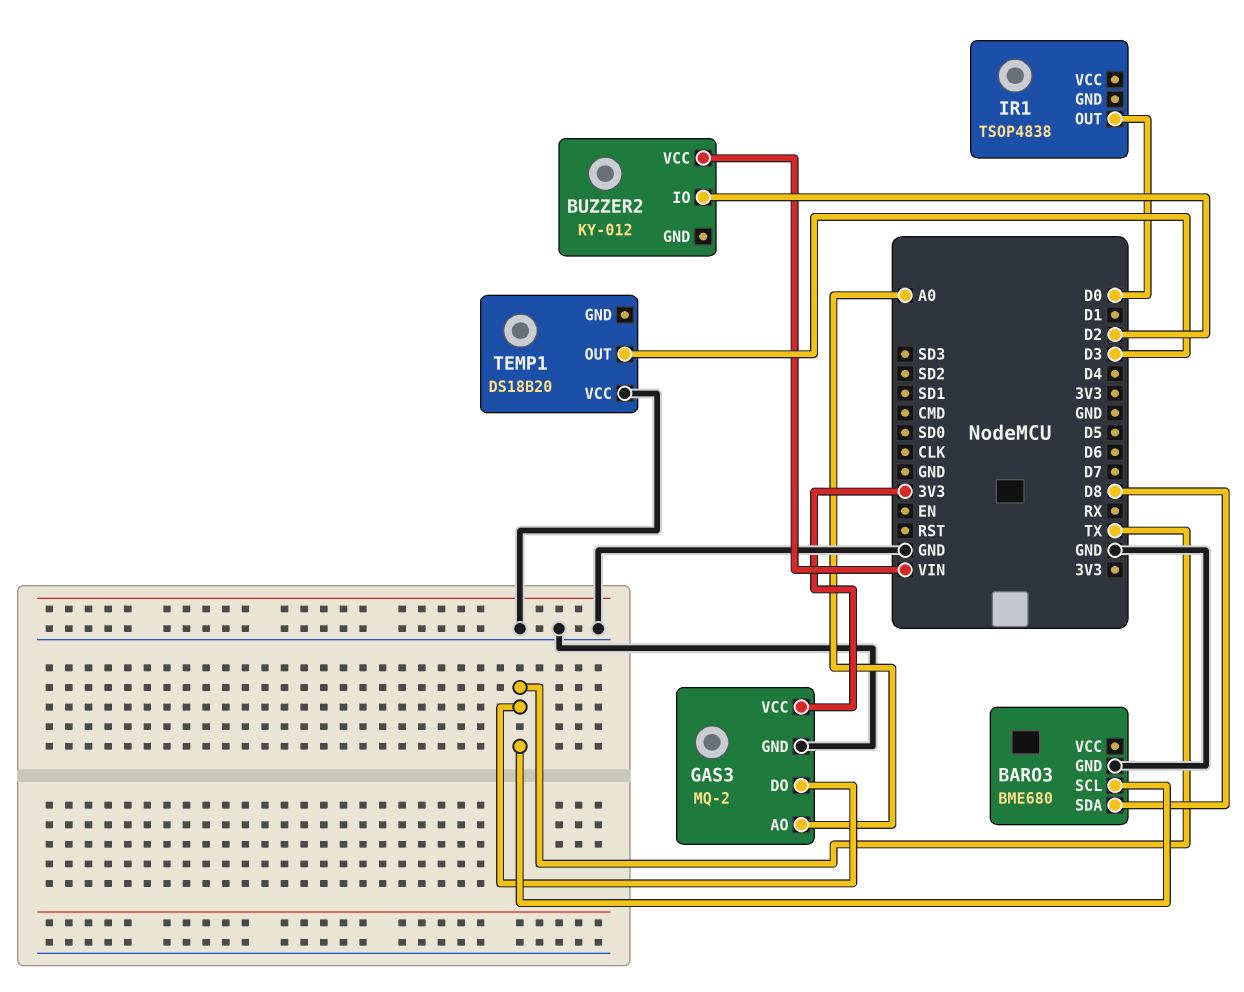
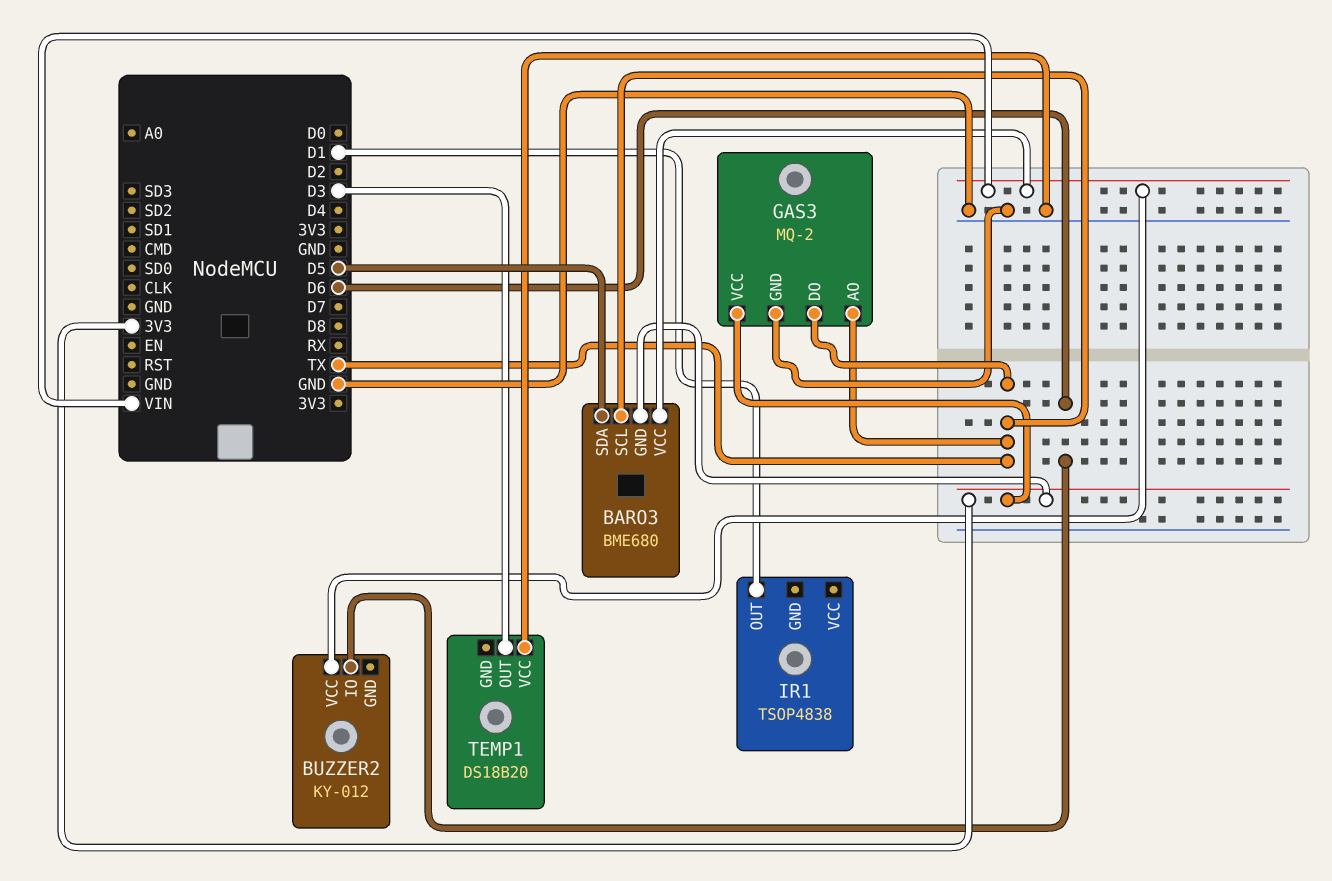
BARO3 pin GND: GND -> 3V3
BARO3 pin SDA: D8 -> D5
BARO3 pin VCC: none -> VIN
BUZZER2 pin IO: D2 -> D6
GAS3 pin AO: A0 -> TX
IR1 pin OUT: D0 -> D1

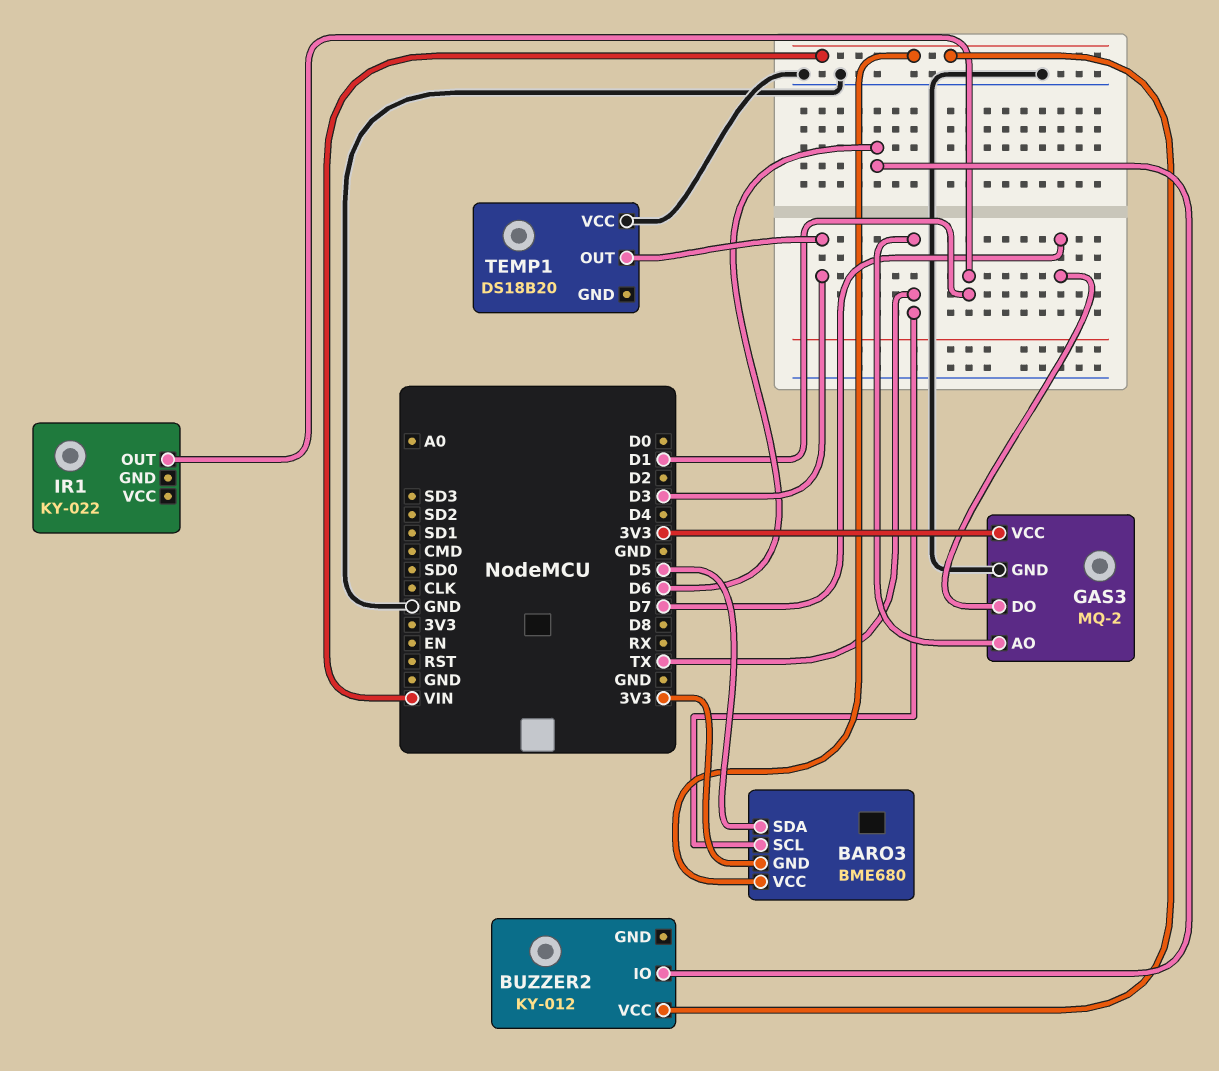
GAS3 pin DO: TX -> D7
IR1: TSOP4838 -> KY-022

